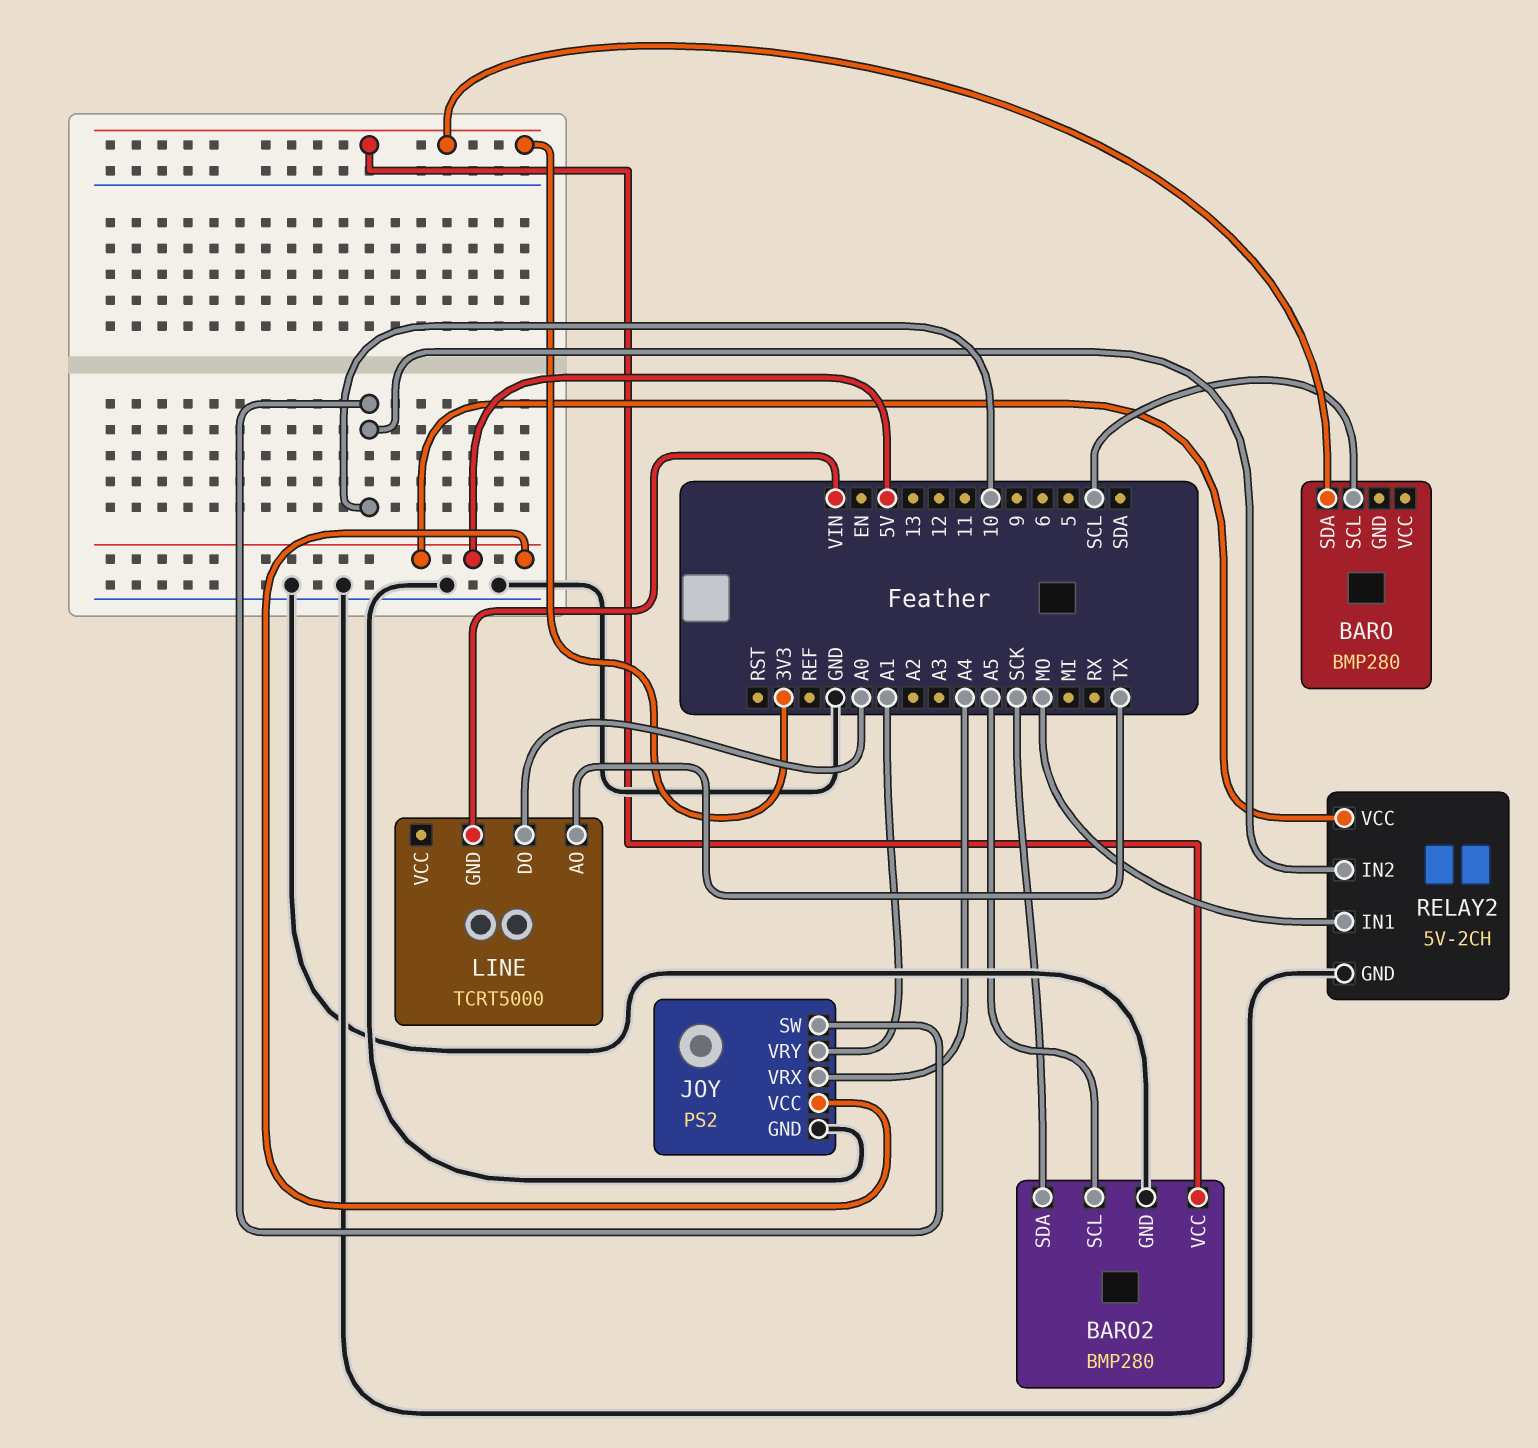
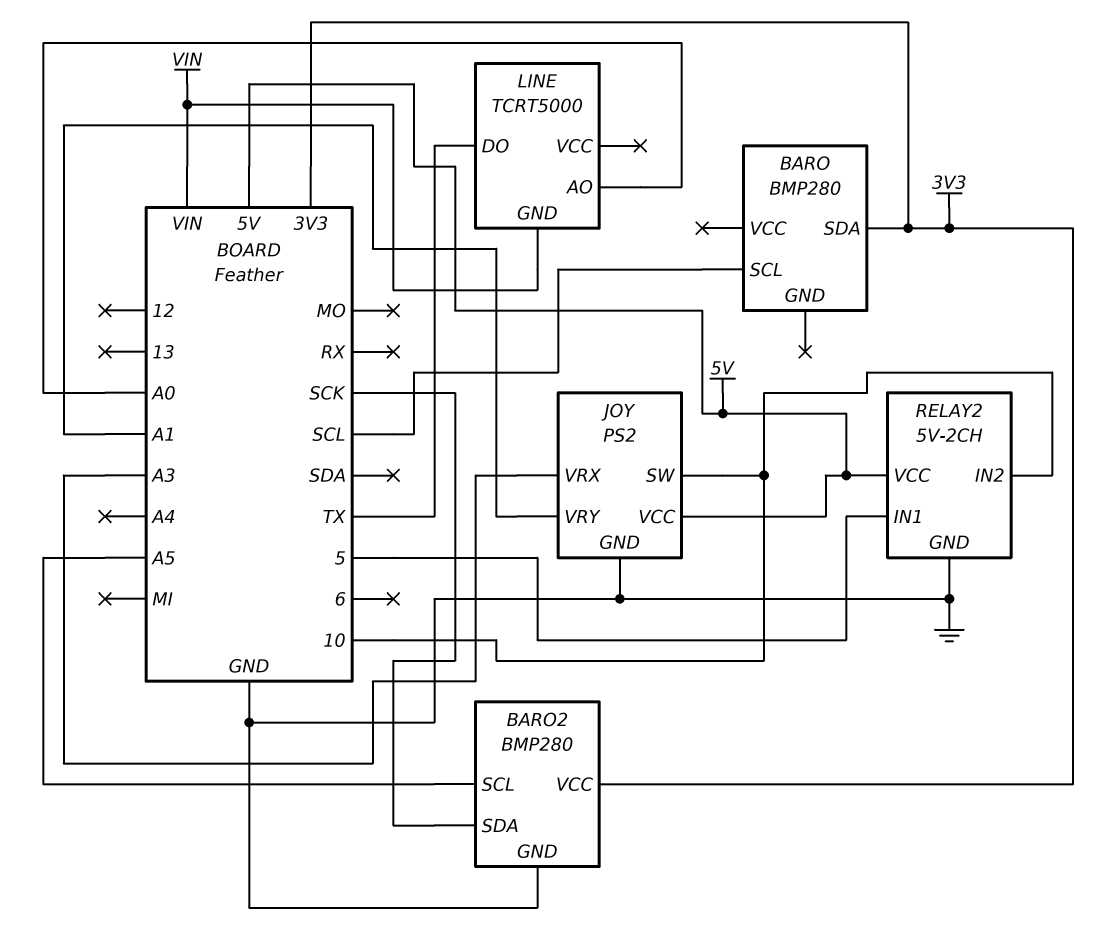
JOY pin VRX: A4 -> A3
LINE pin AO: TX -> A0
LINE pin DO: A0 -> TX
RELAY2 pin IN1: MO -> 5

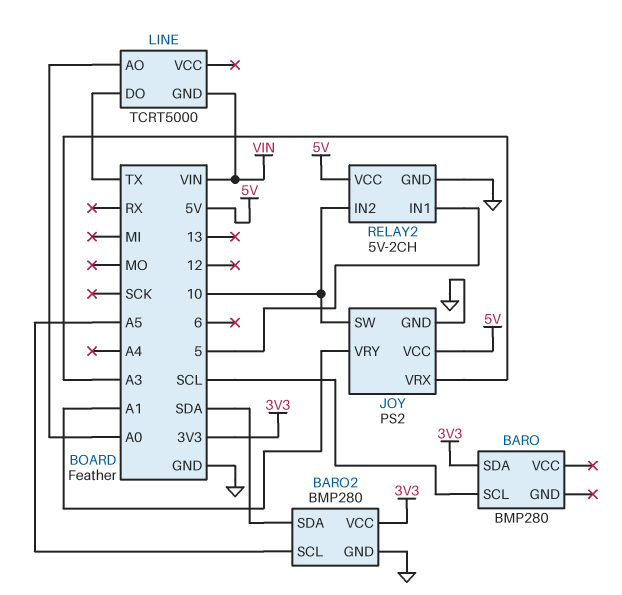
BARO2 pin SDA: SCK -> SDA

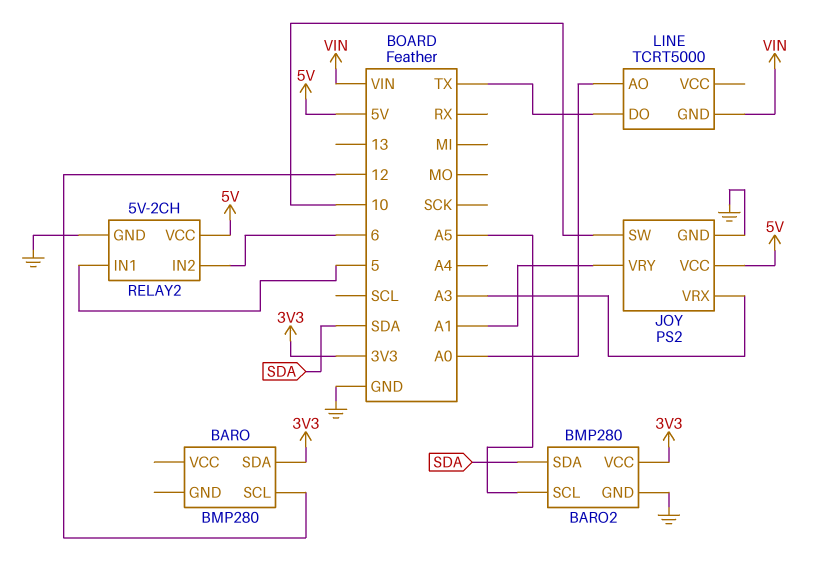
BARO pin SCL: SCL -> 12
RELAY2 pin IN2: 10 -> 6

